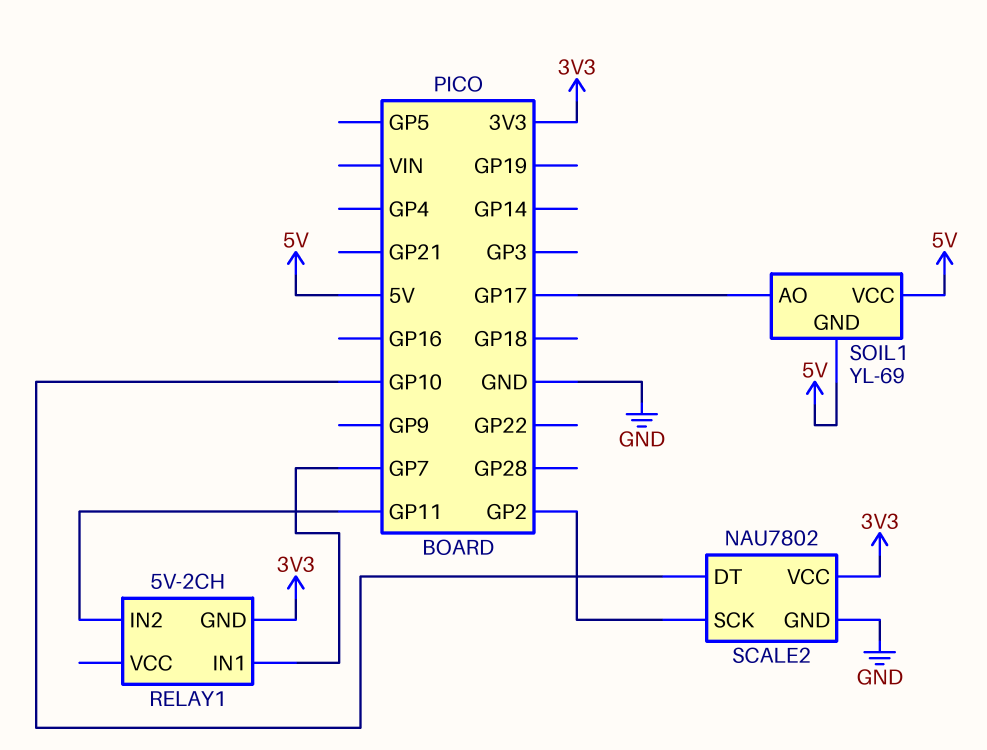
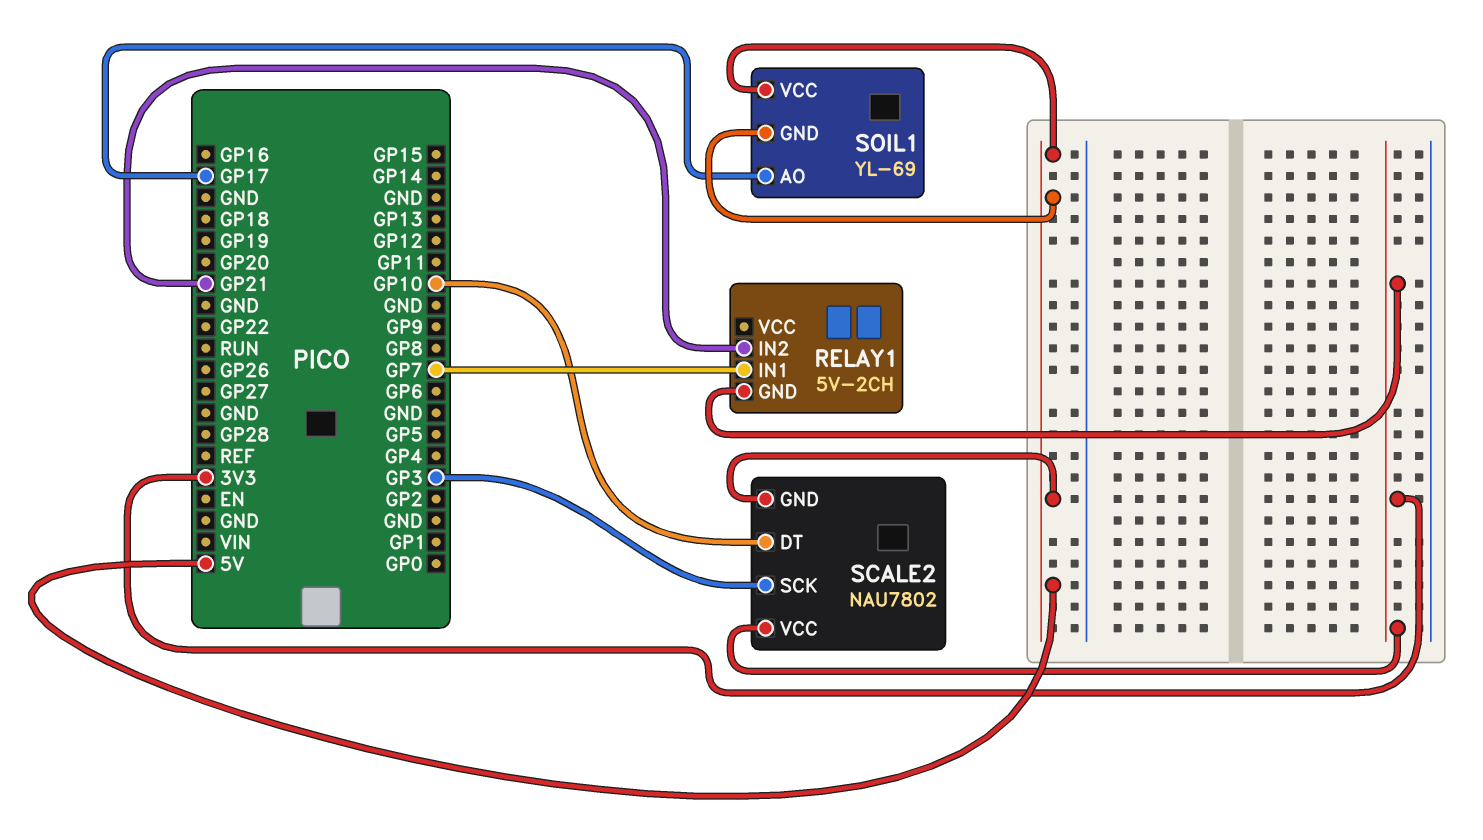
RELAY1 pin IN2: GP11 -> GP21
SCALE2 pin GND: GND -> 5V
SCALE2 pin SCK: GP2 -> GP3

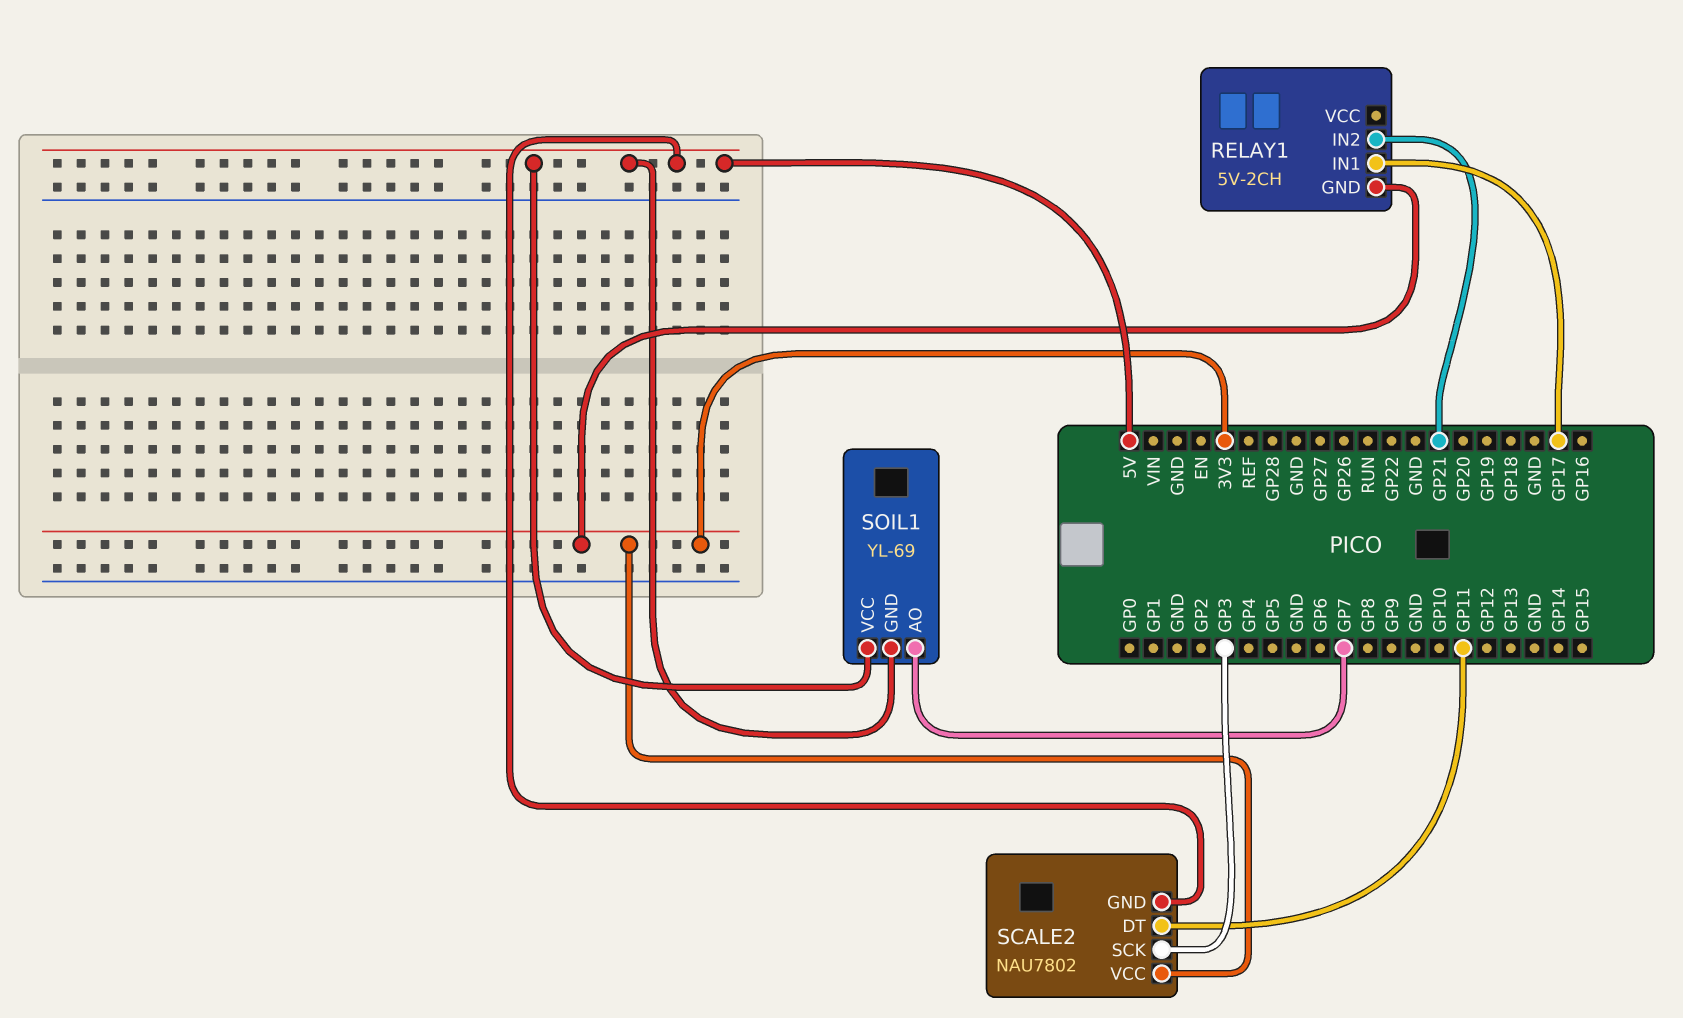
RELAY1 pin IN1: GP7 -> GP17
SCALE2 pin DT: GP10 -> GP11
SOIL1 pin AO: GP17 -> GP7

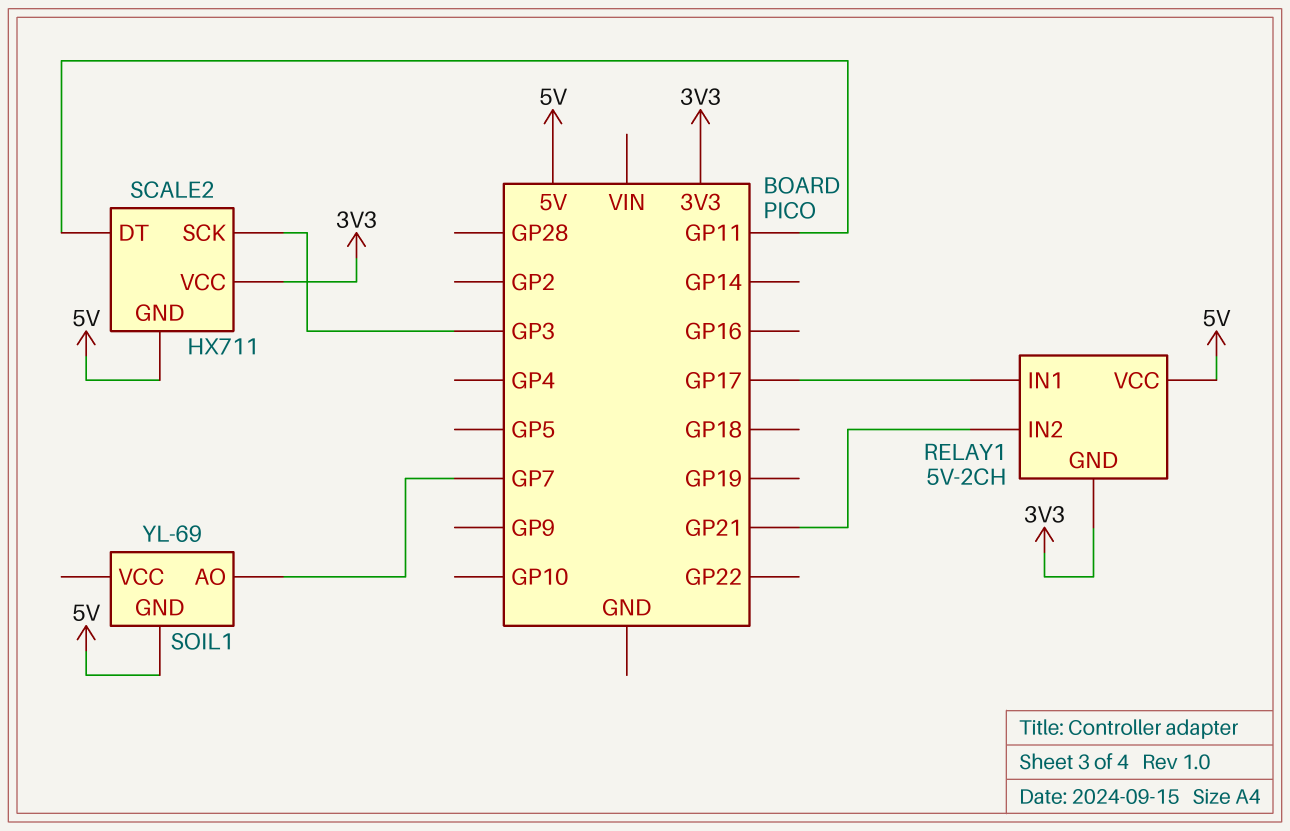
RELAY1 pin VCC: none -> 5V
SCALE2: NAU7802 -> HX711
SOIL1 pin VCC: 5V -> none

